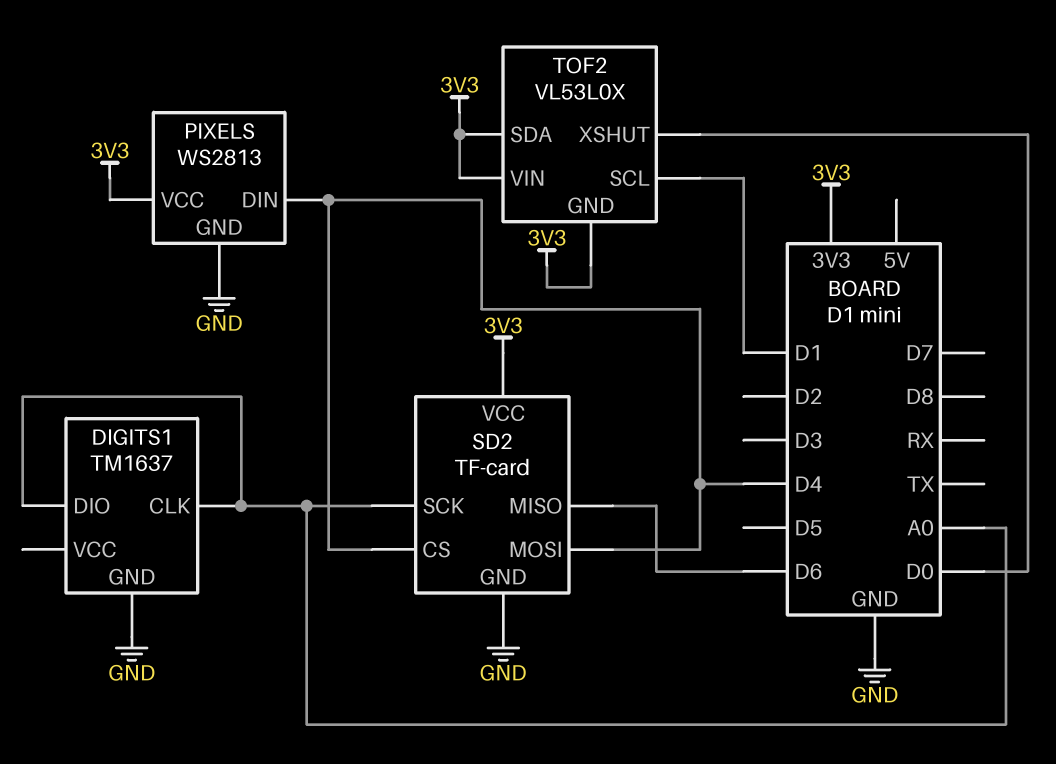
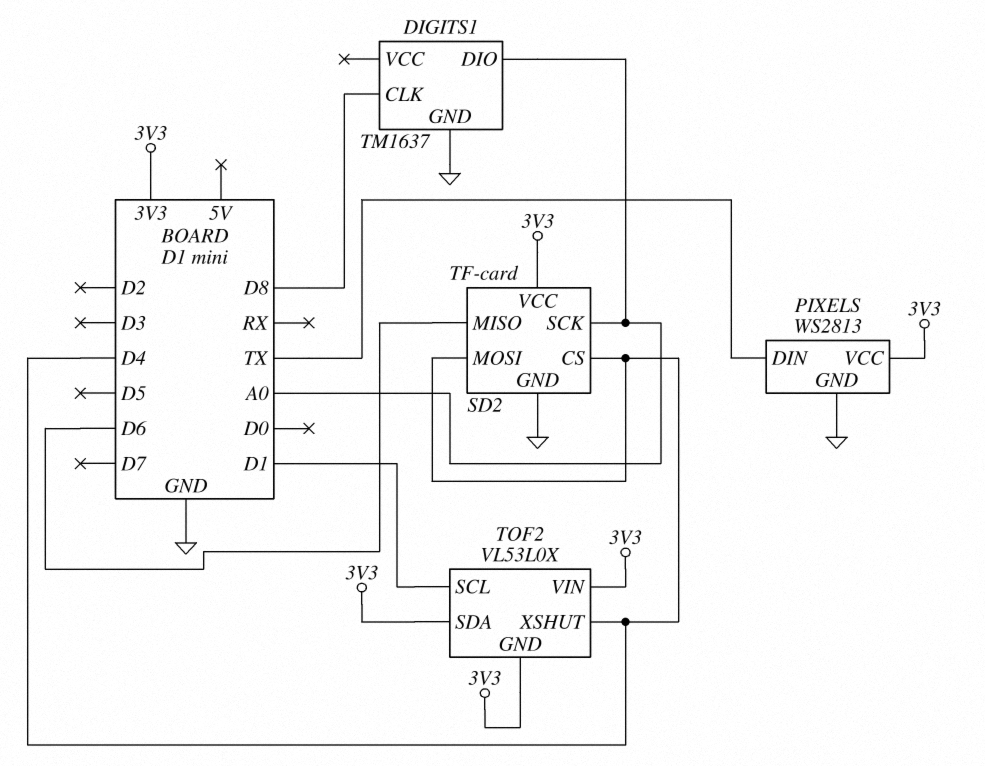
DIGITS1 pin CLK: A0 -> D8
PIXELS pin DIN: D4 -> TX
TOF2 pin XSHUT: D0 -> D4

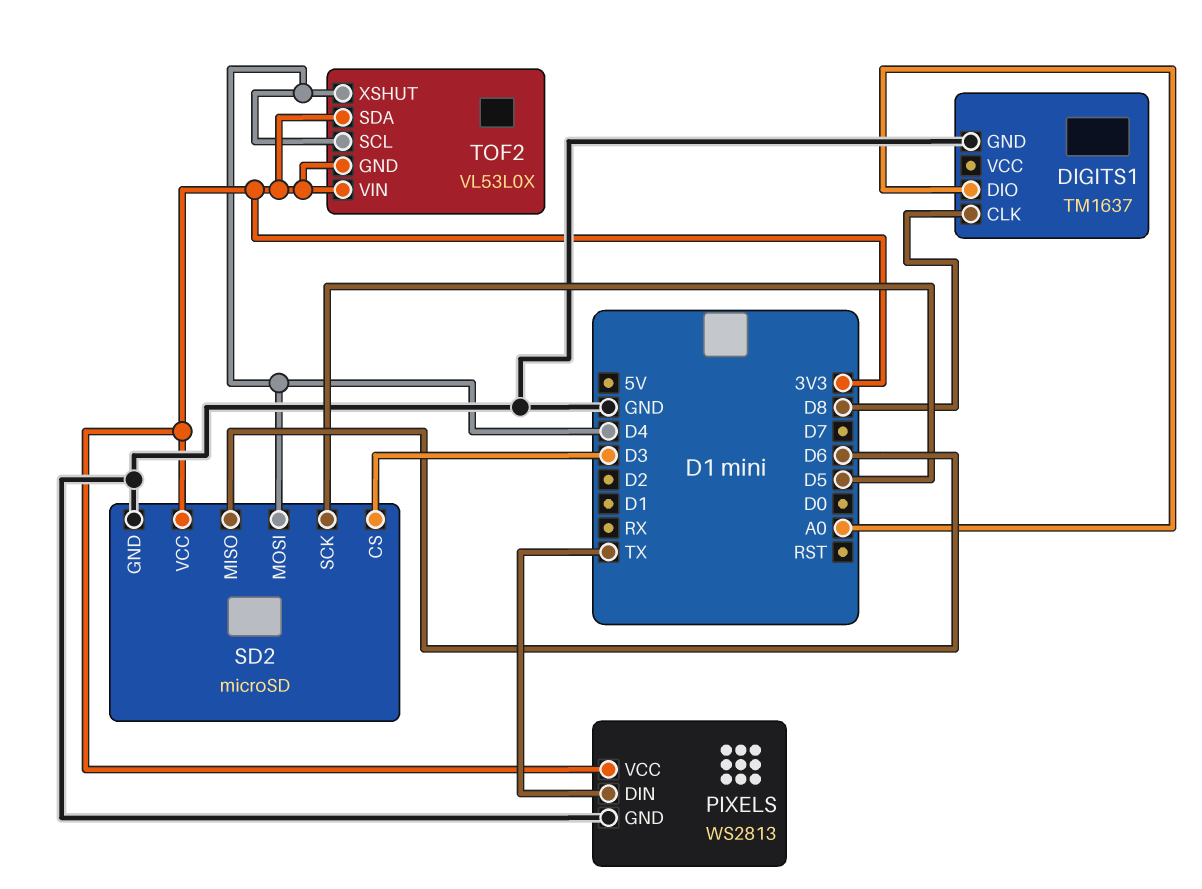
SD2: TF-card -> microSD
SD2 pin CS: D4 -> D3
SD2 pin SCK: A0 -> D5
TOF2 pin SCL: D1 -> D4

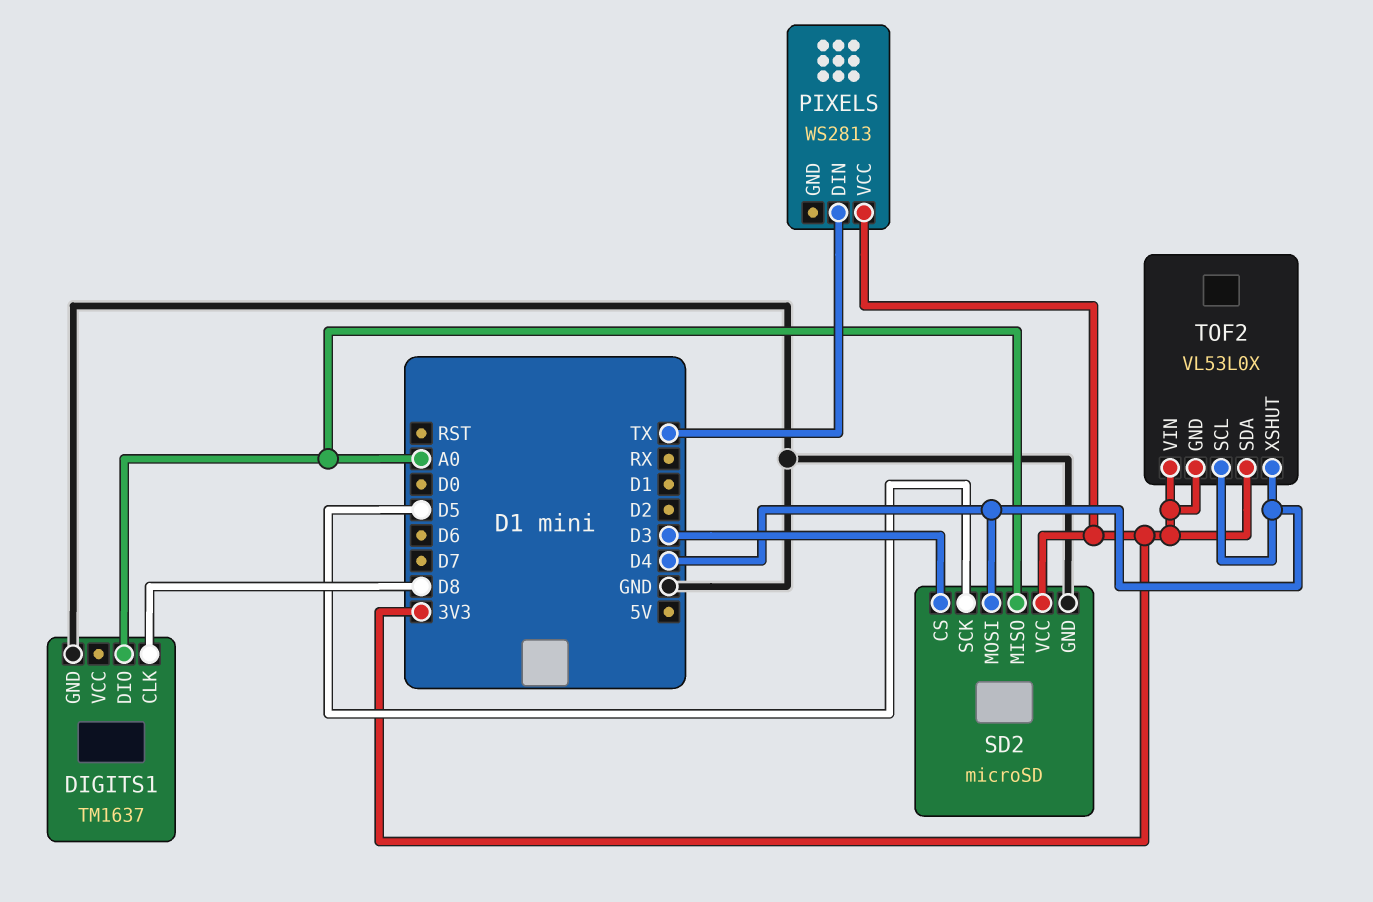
PIXELS pin GND: GND -> none
SD2 pin MISO: D6 -> A0

